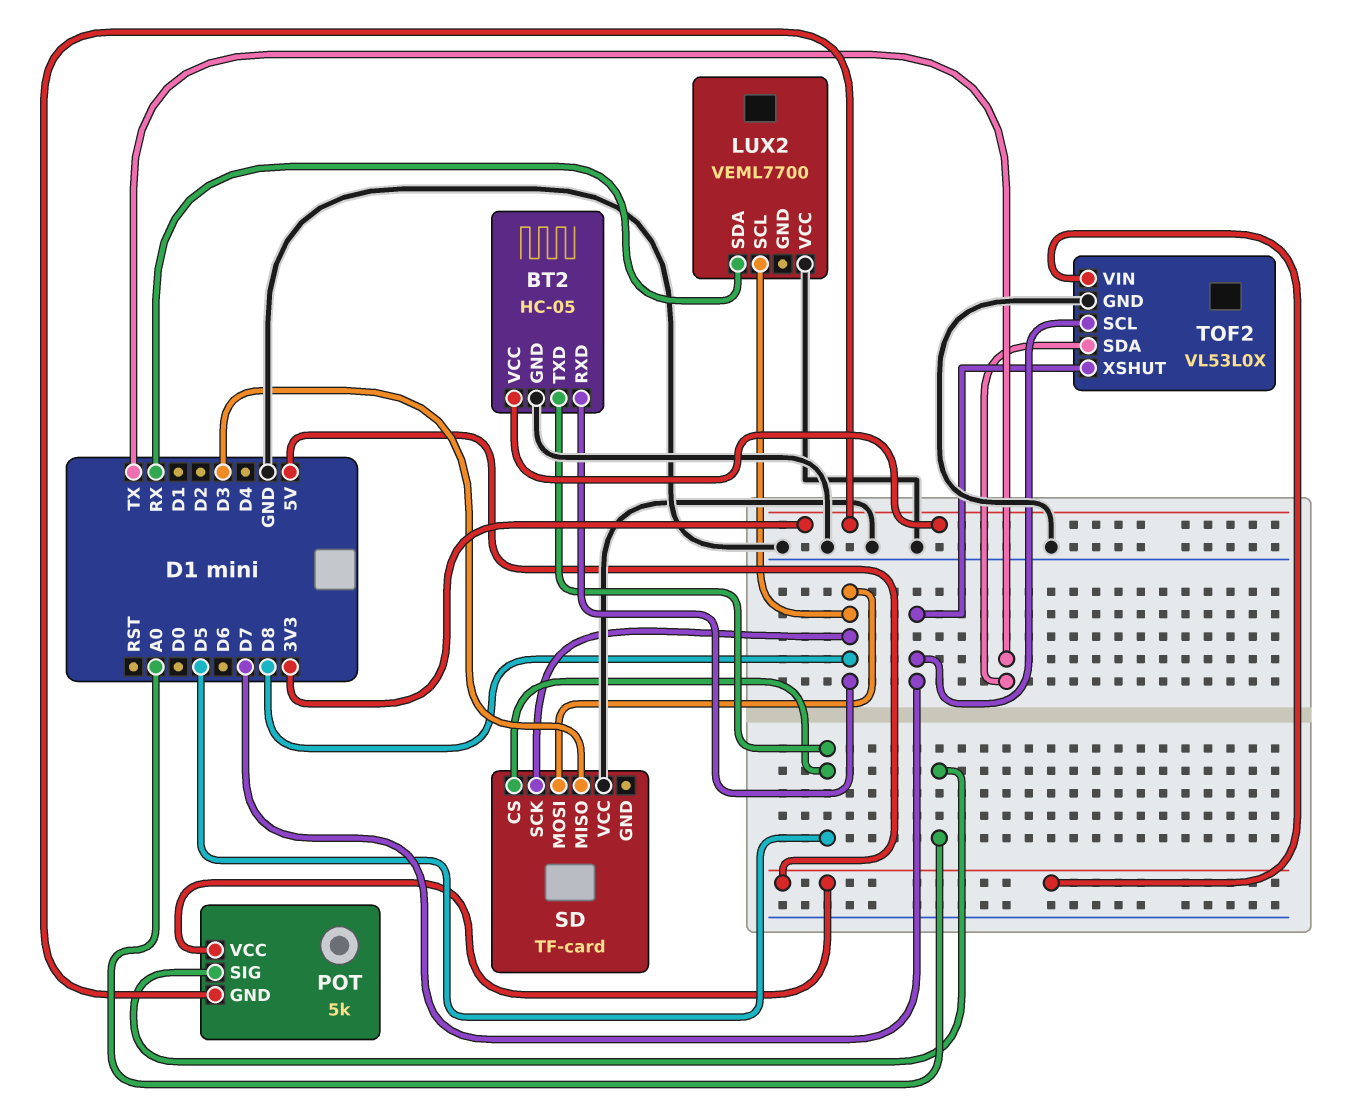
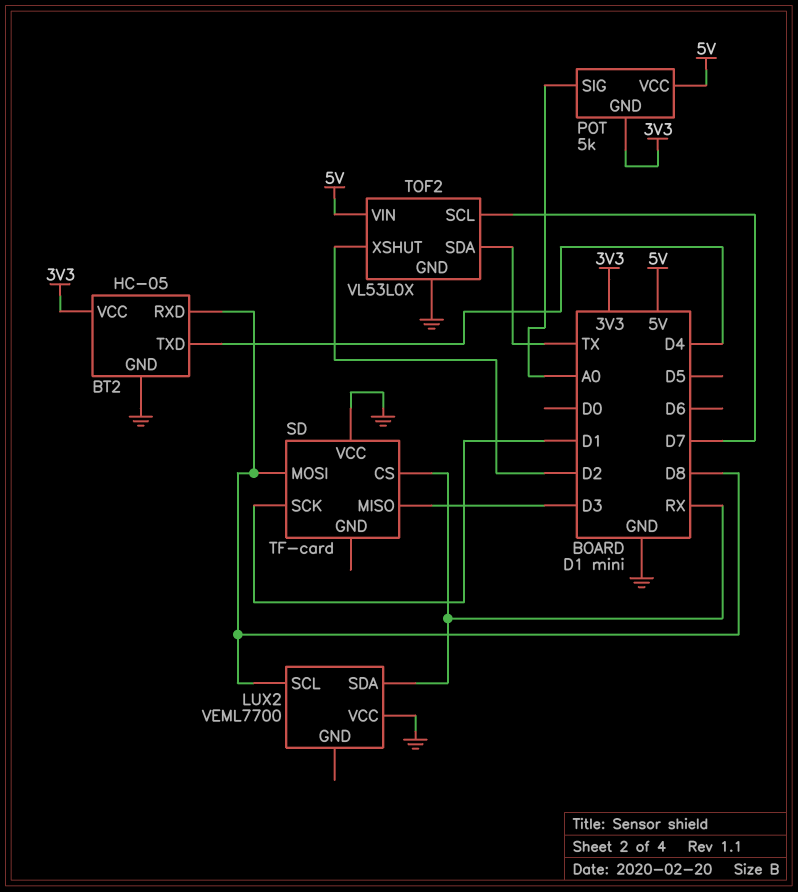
BT2 pin TXD: D5 -> D4
SD pin CS: D5 -> RX
SD pin SCK: D8 -> D1
TOF2 pin XSHUT: D7 -> D2

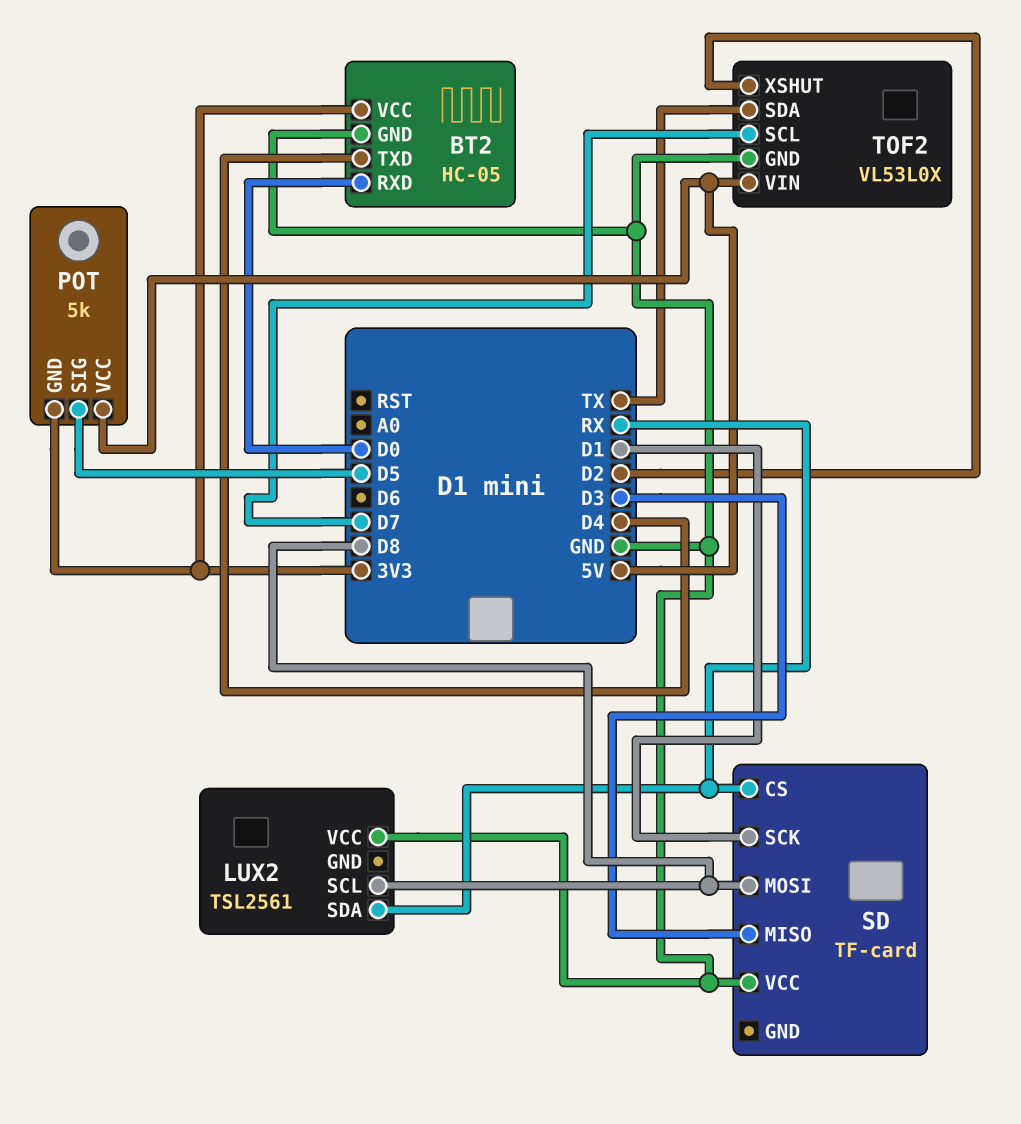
BT2 pin RXD: D8 -> D0
LUX2: VEML7700 -> TSL2561
POT pin SIG: A0 -> D5

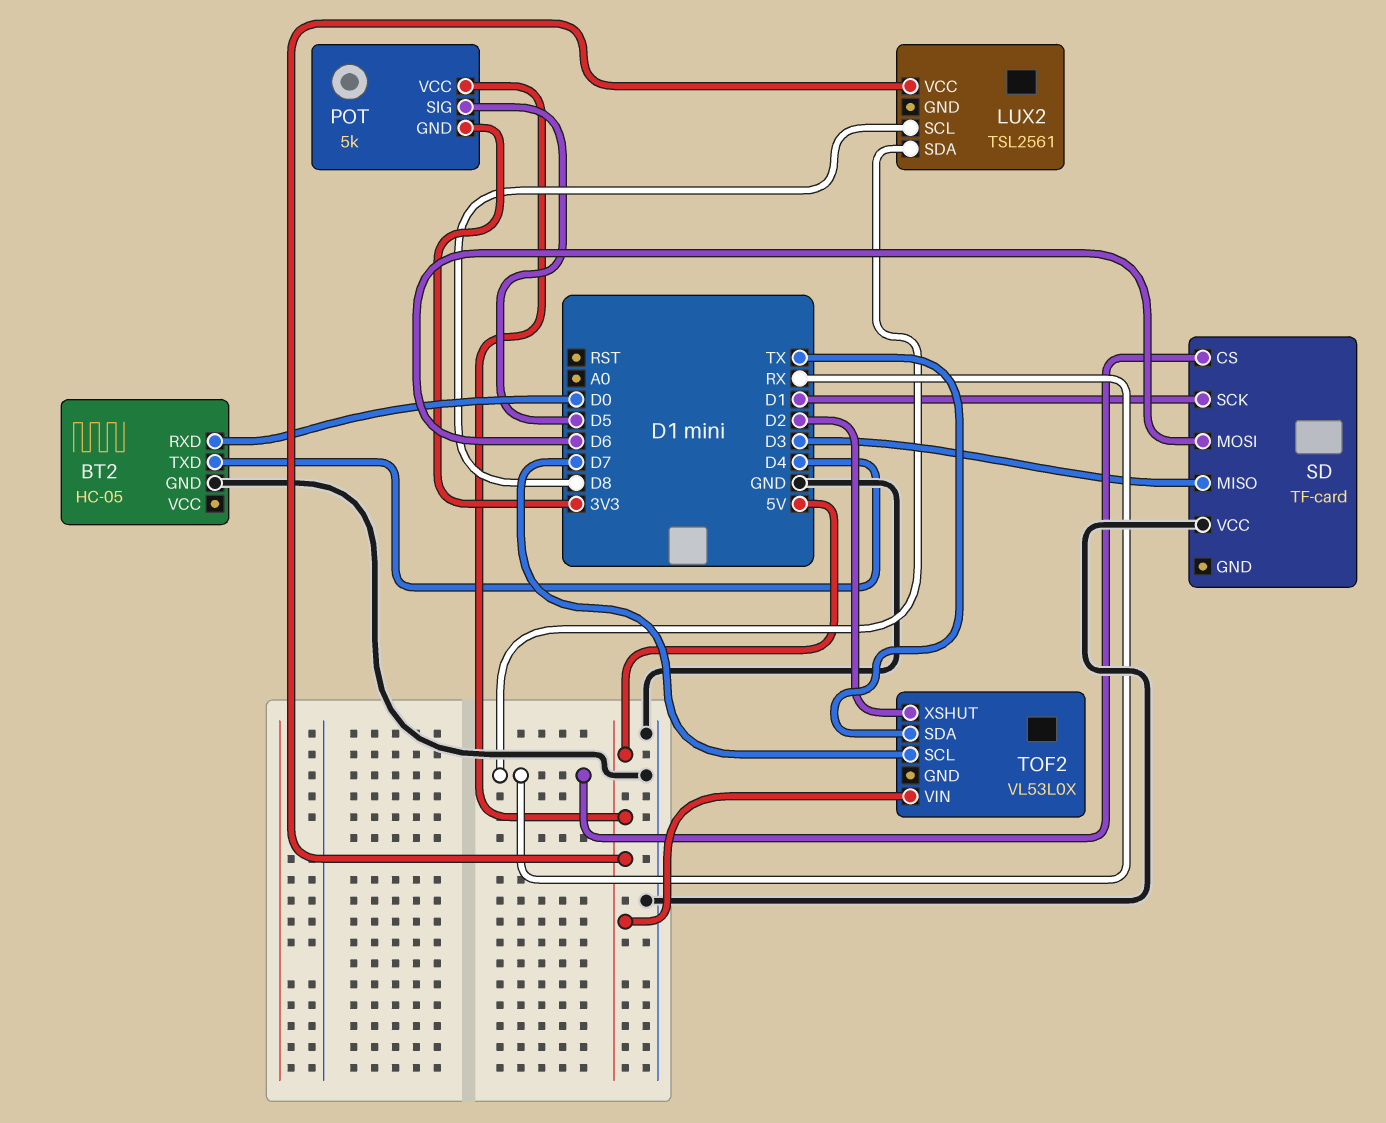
BT2 pin VCC: 3V3 -> none
LUX2 pin VCC: GND -> 5V
SD pin MOSI: D8 -> D6
TOF2 pin GND: GND -> none

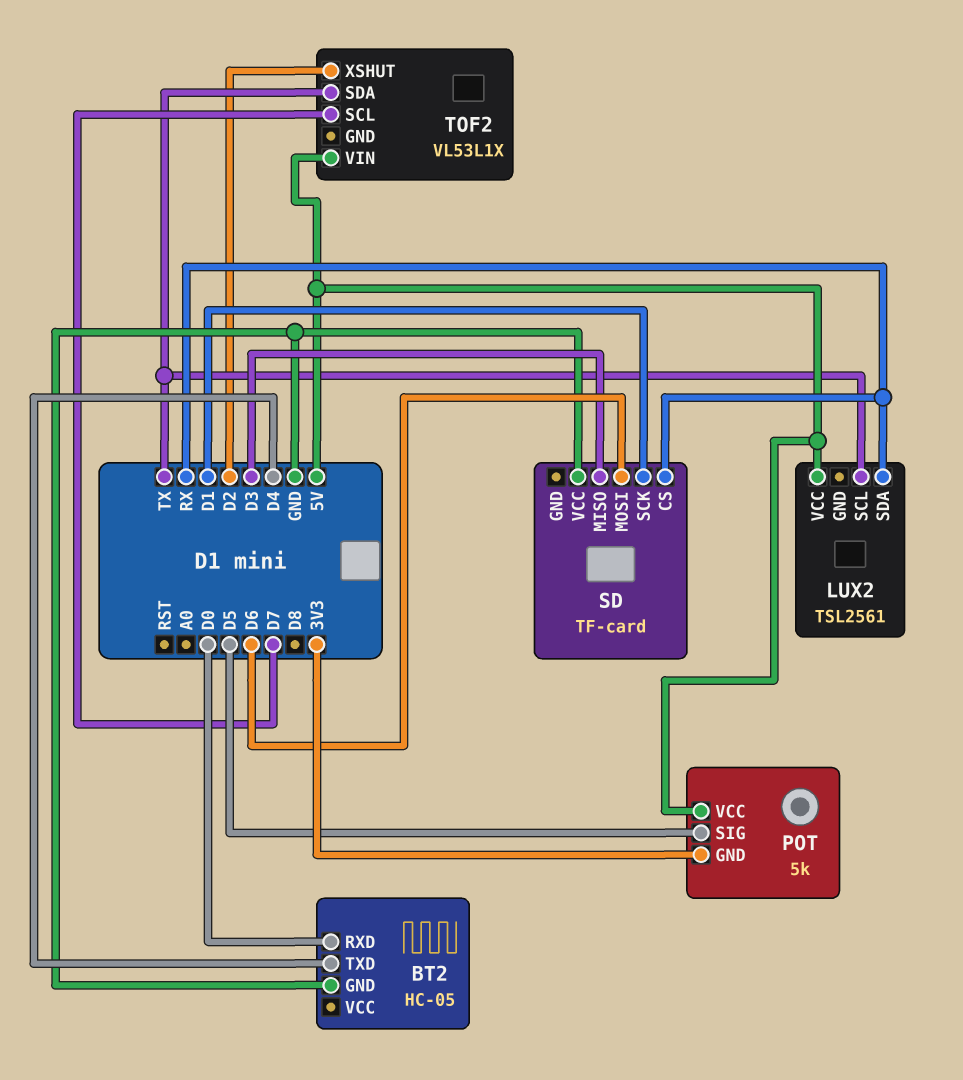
LUX2 pin SCL: D8 -> TX
TOF2: VL53L0X -> VL53L1X

